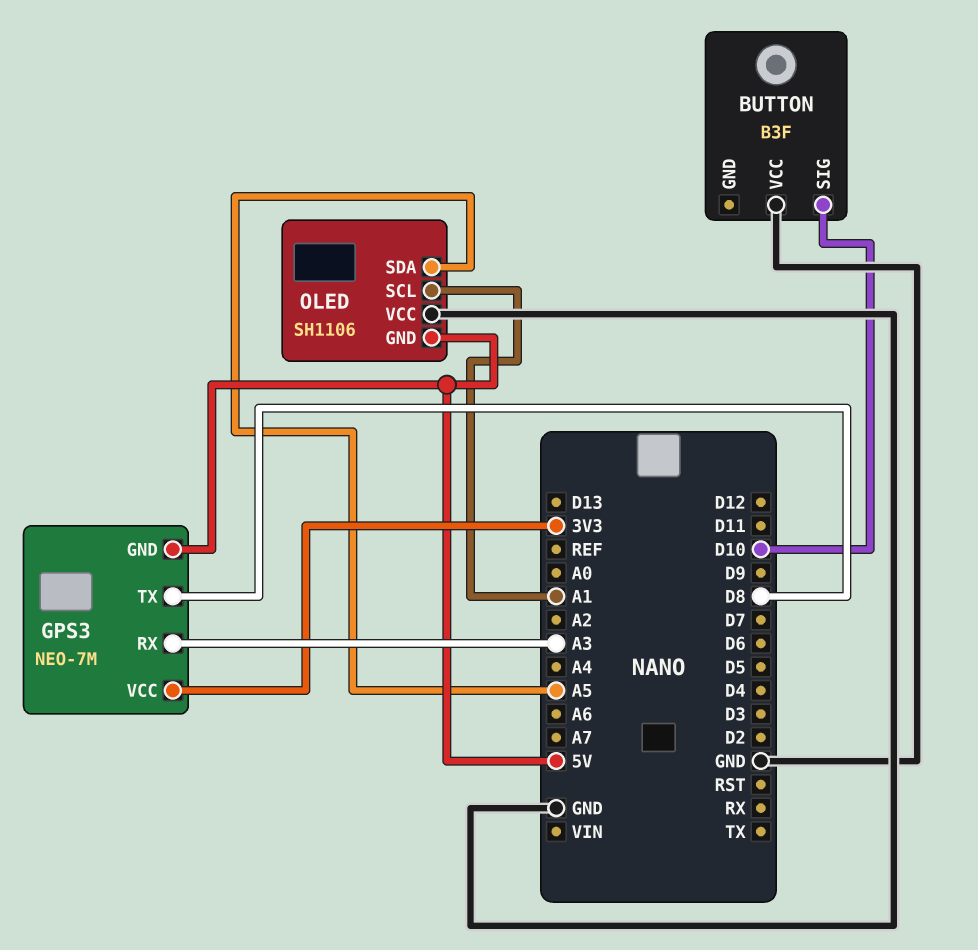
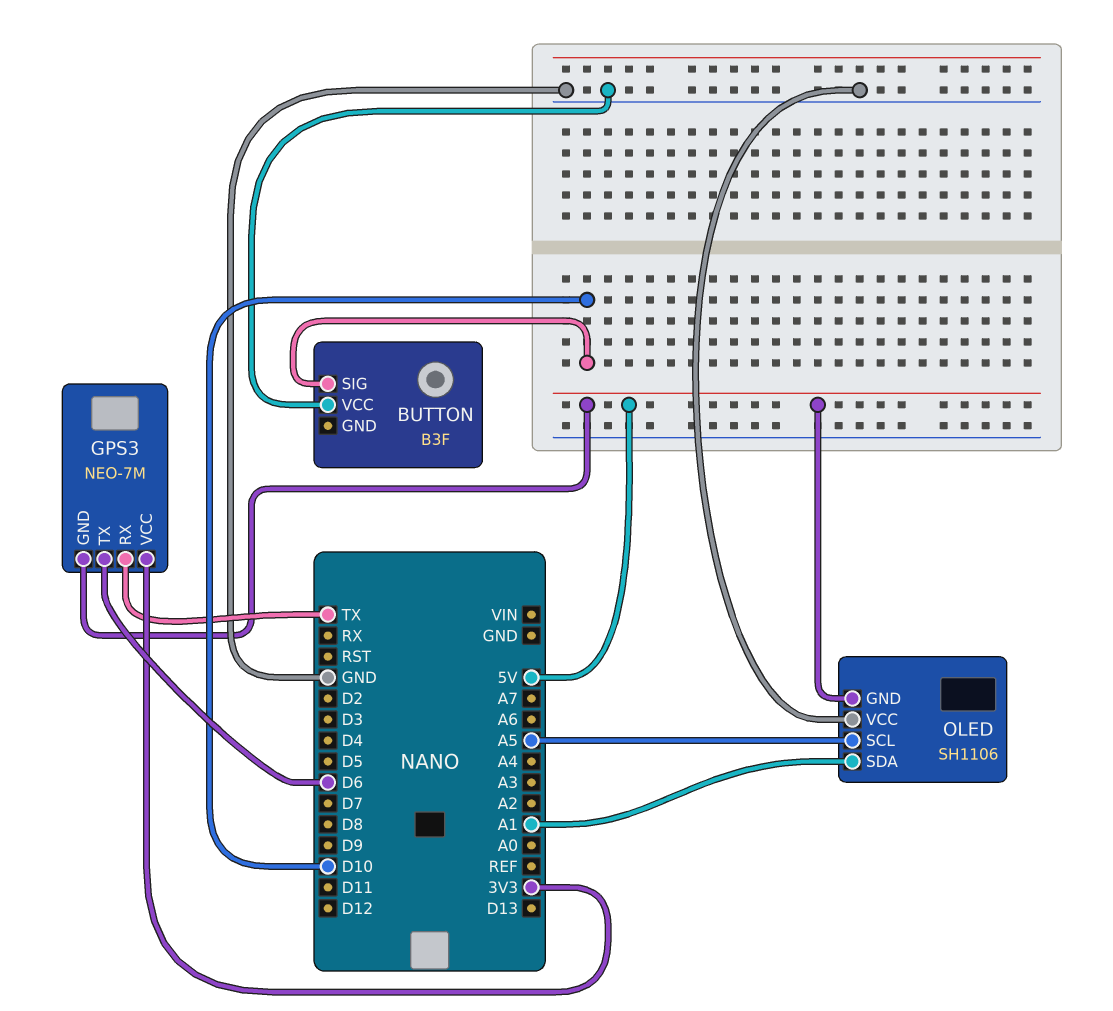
GPS3 pin RX: A3 -> TX
GPS3 pin TX: D8 -> D6
OLED pin SCL: A1 -> A5
OLED pin SDA: A5 -> A1

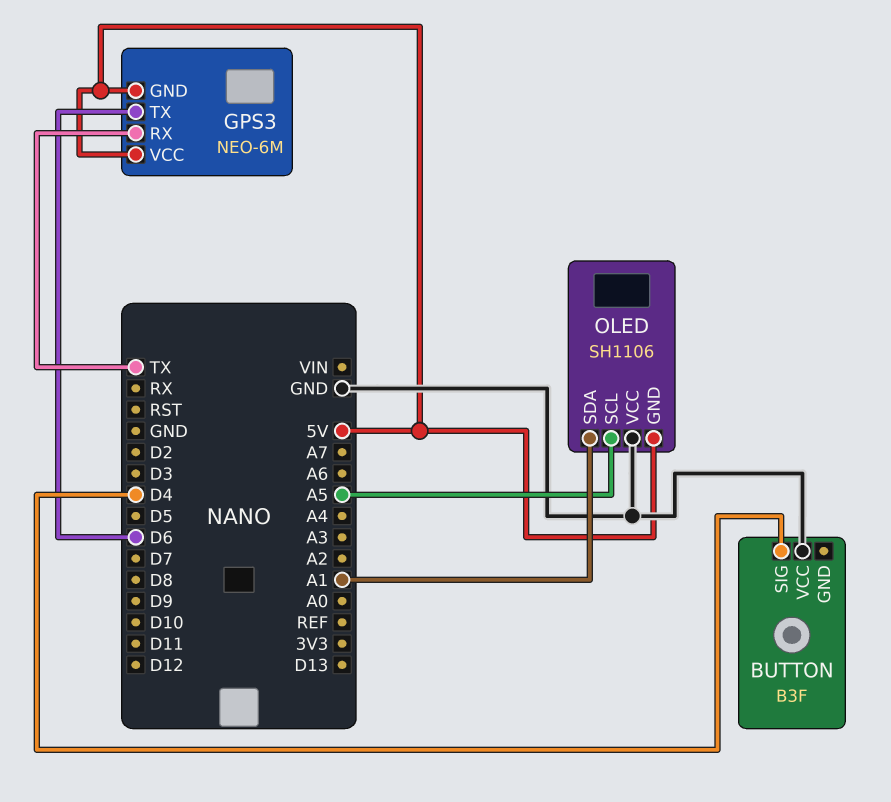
BUTTON pin SIG: D10 -> D4
GPS3: NEO-7M -> NEO-6M
GPS3 pin VCC: 3V3 -> 5V

